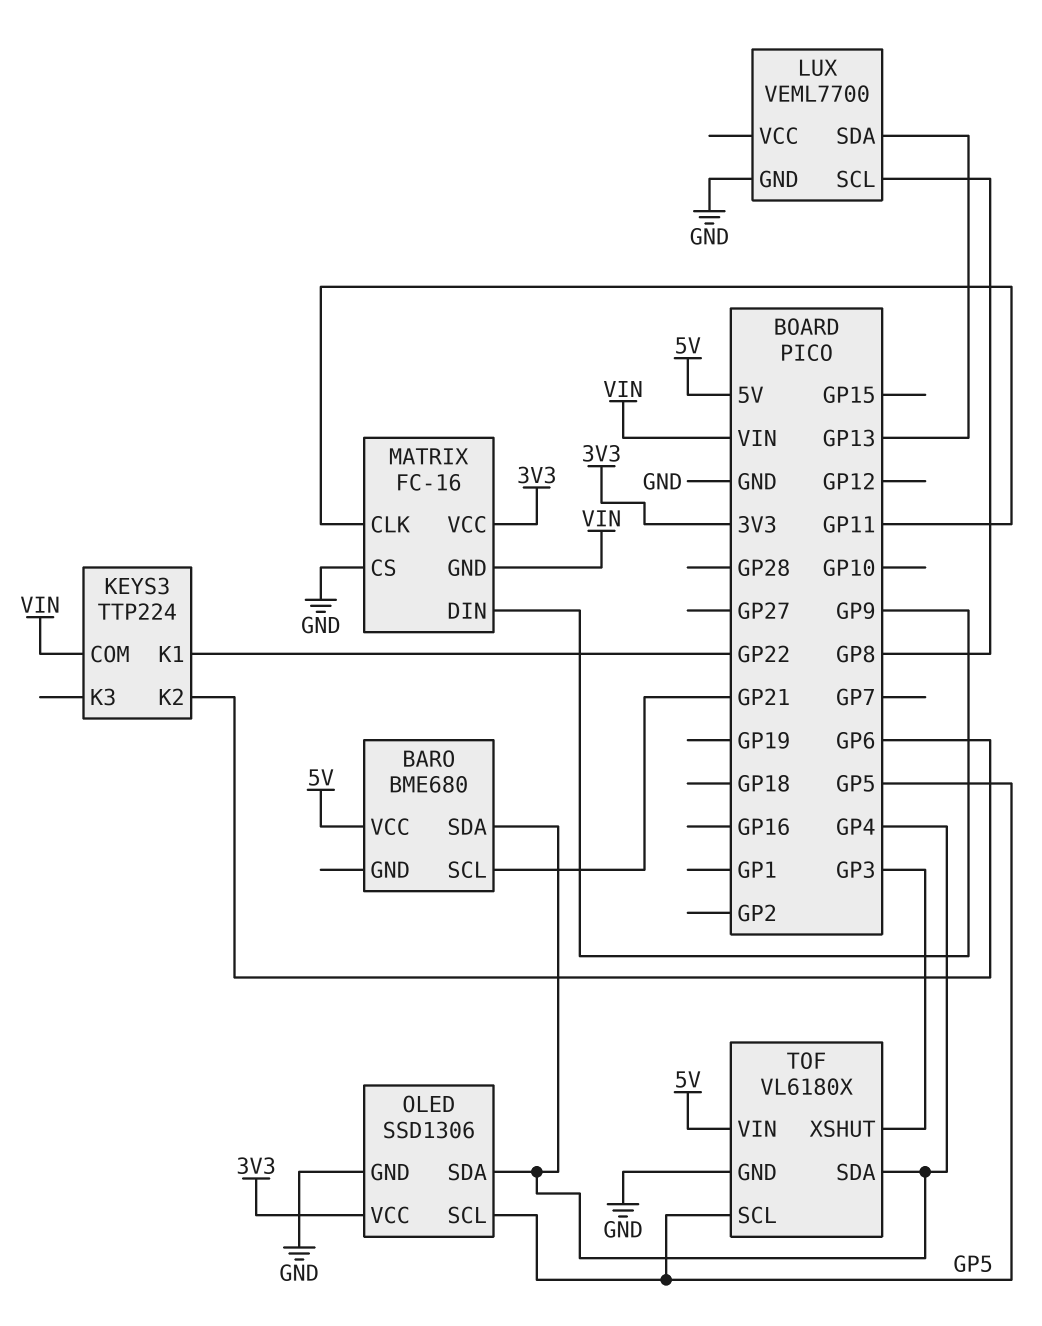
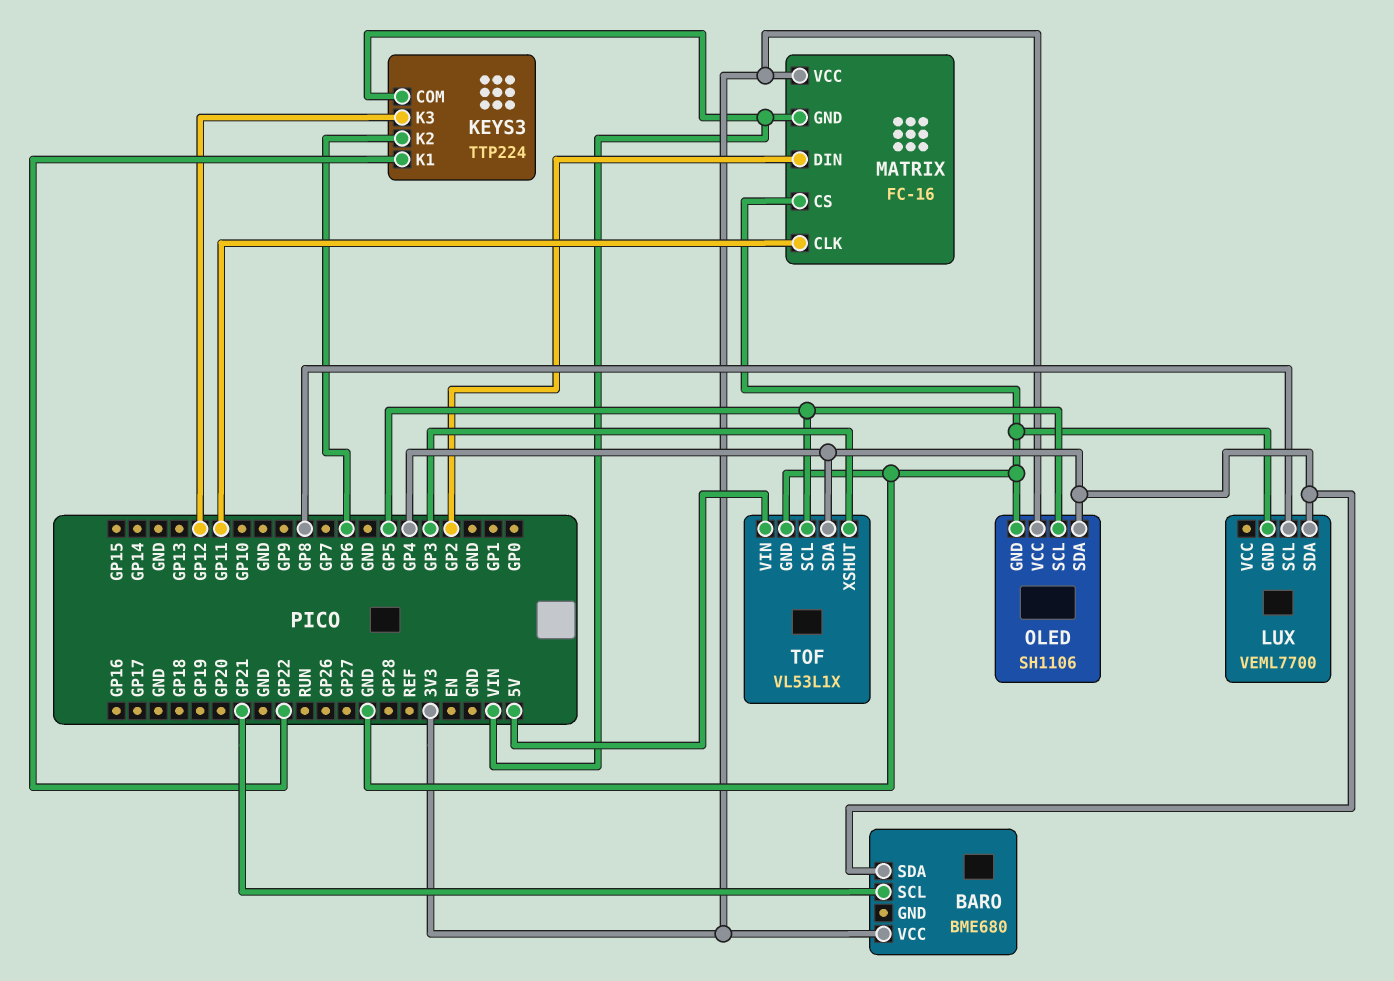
BARO pin VCC: 5V -> 3V3
KEYS3 pin K3: none -> GP12
LUX pin SDA: GP13 -> GP4
MATRIX pin DIN: GP9 -> GP2
OLED: SSD1306 -> SH1106
TOF: VL6180X -> VL53L1X

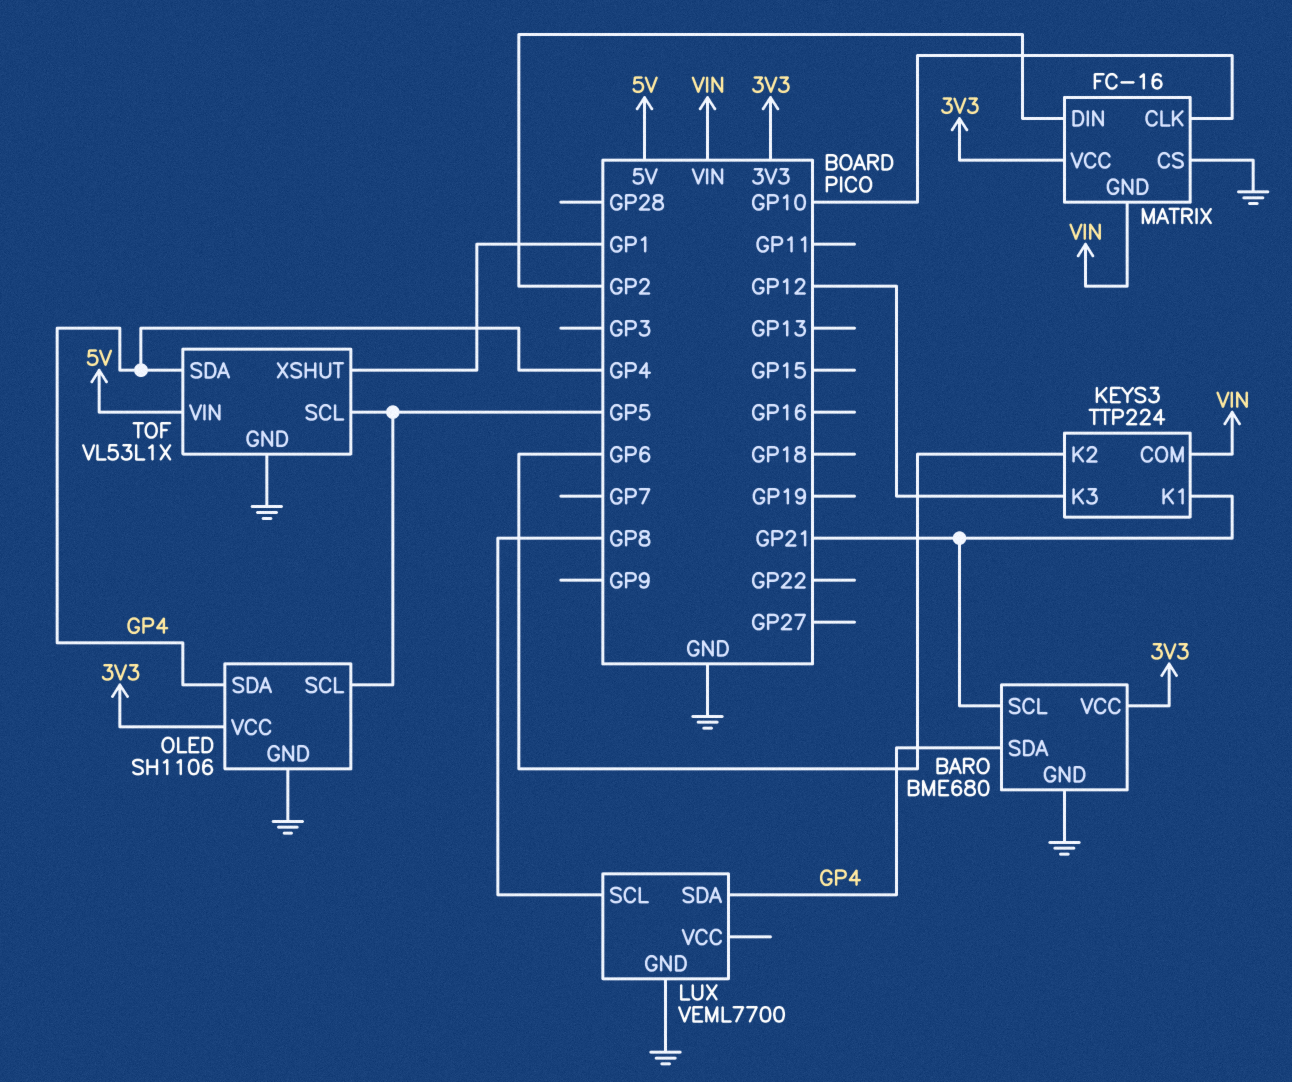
BARO pin GND: none -> GND
KEYS3 pin K1: GP22 -> GP21
MATRIX pin CLK: GP11 -> GP10
TOF pin XSHUT: GP3 -> GP1

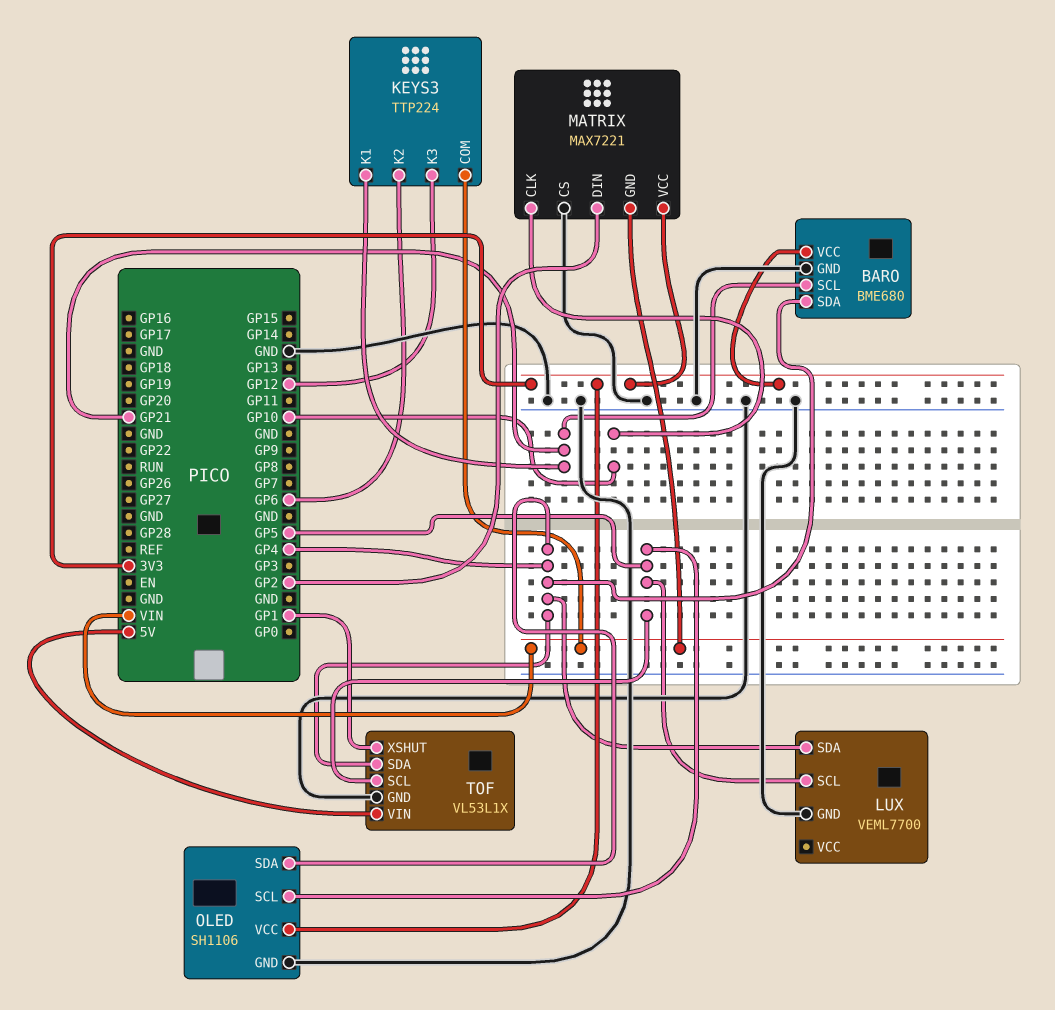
LUX pin SCL: GP8 -> GP5
MATRIX: FC-16 -> MAX7221

